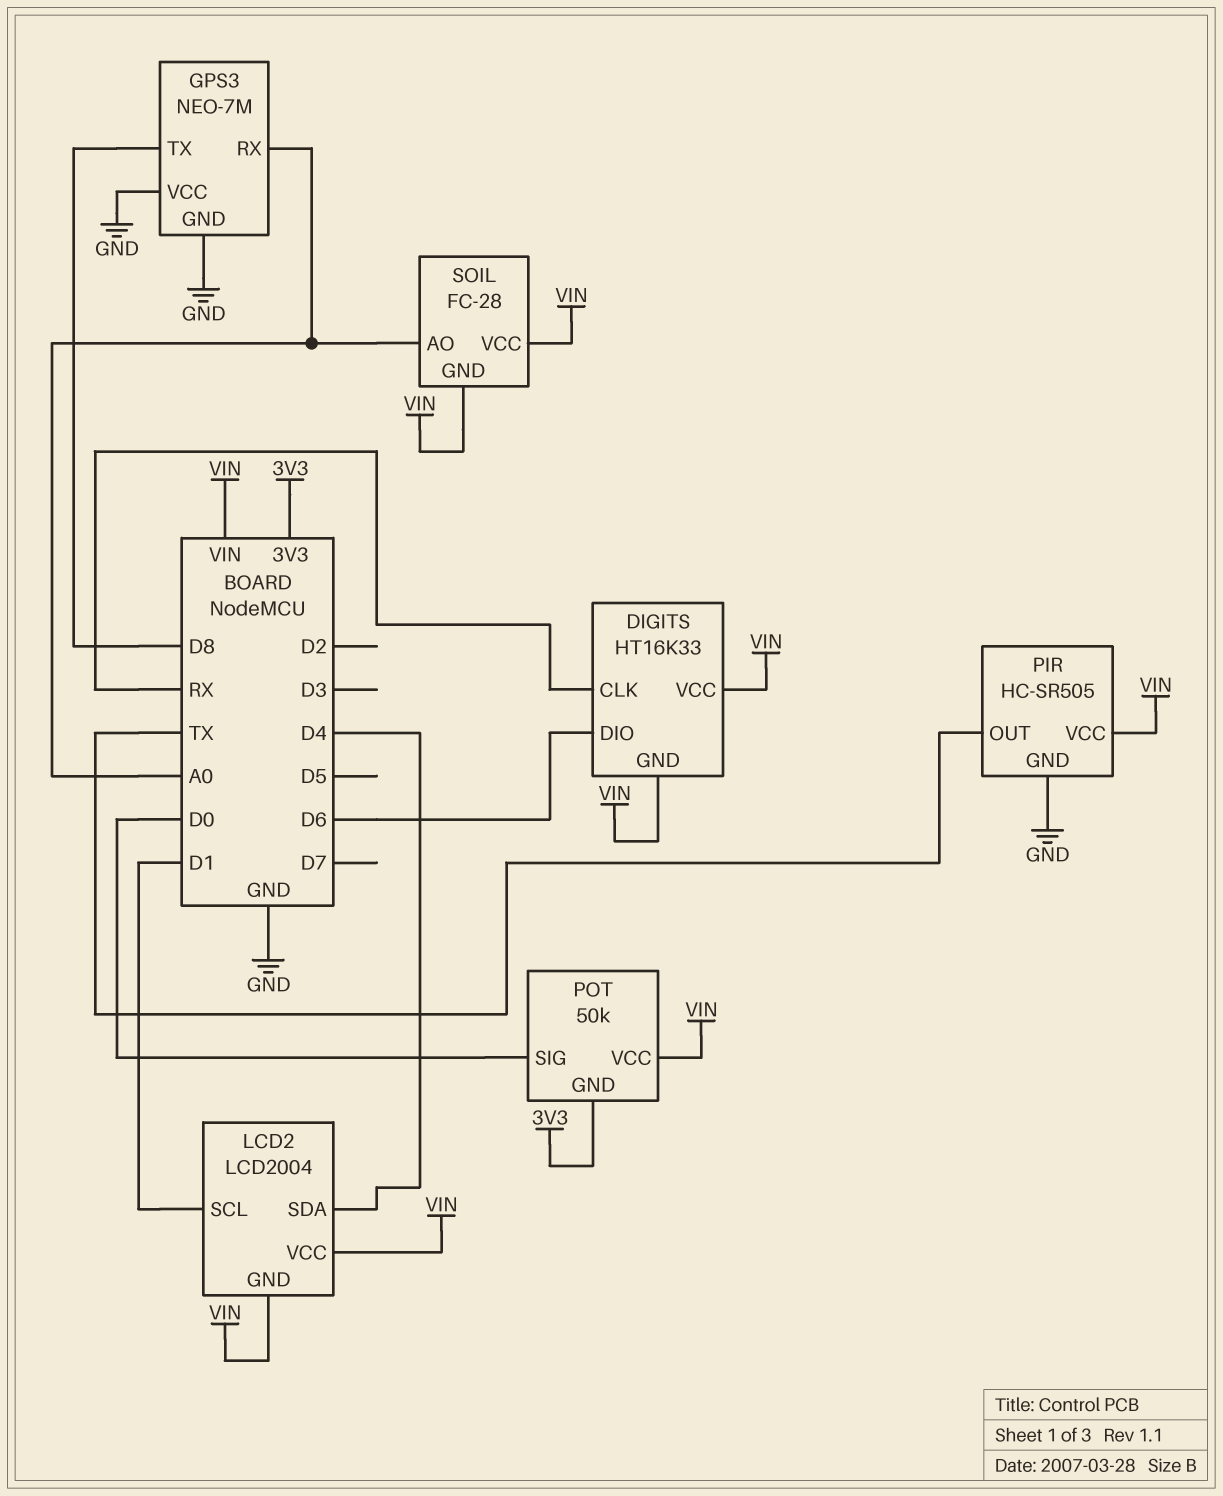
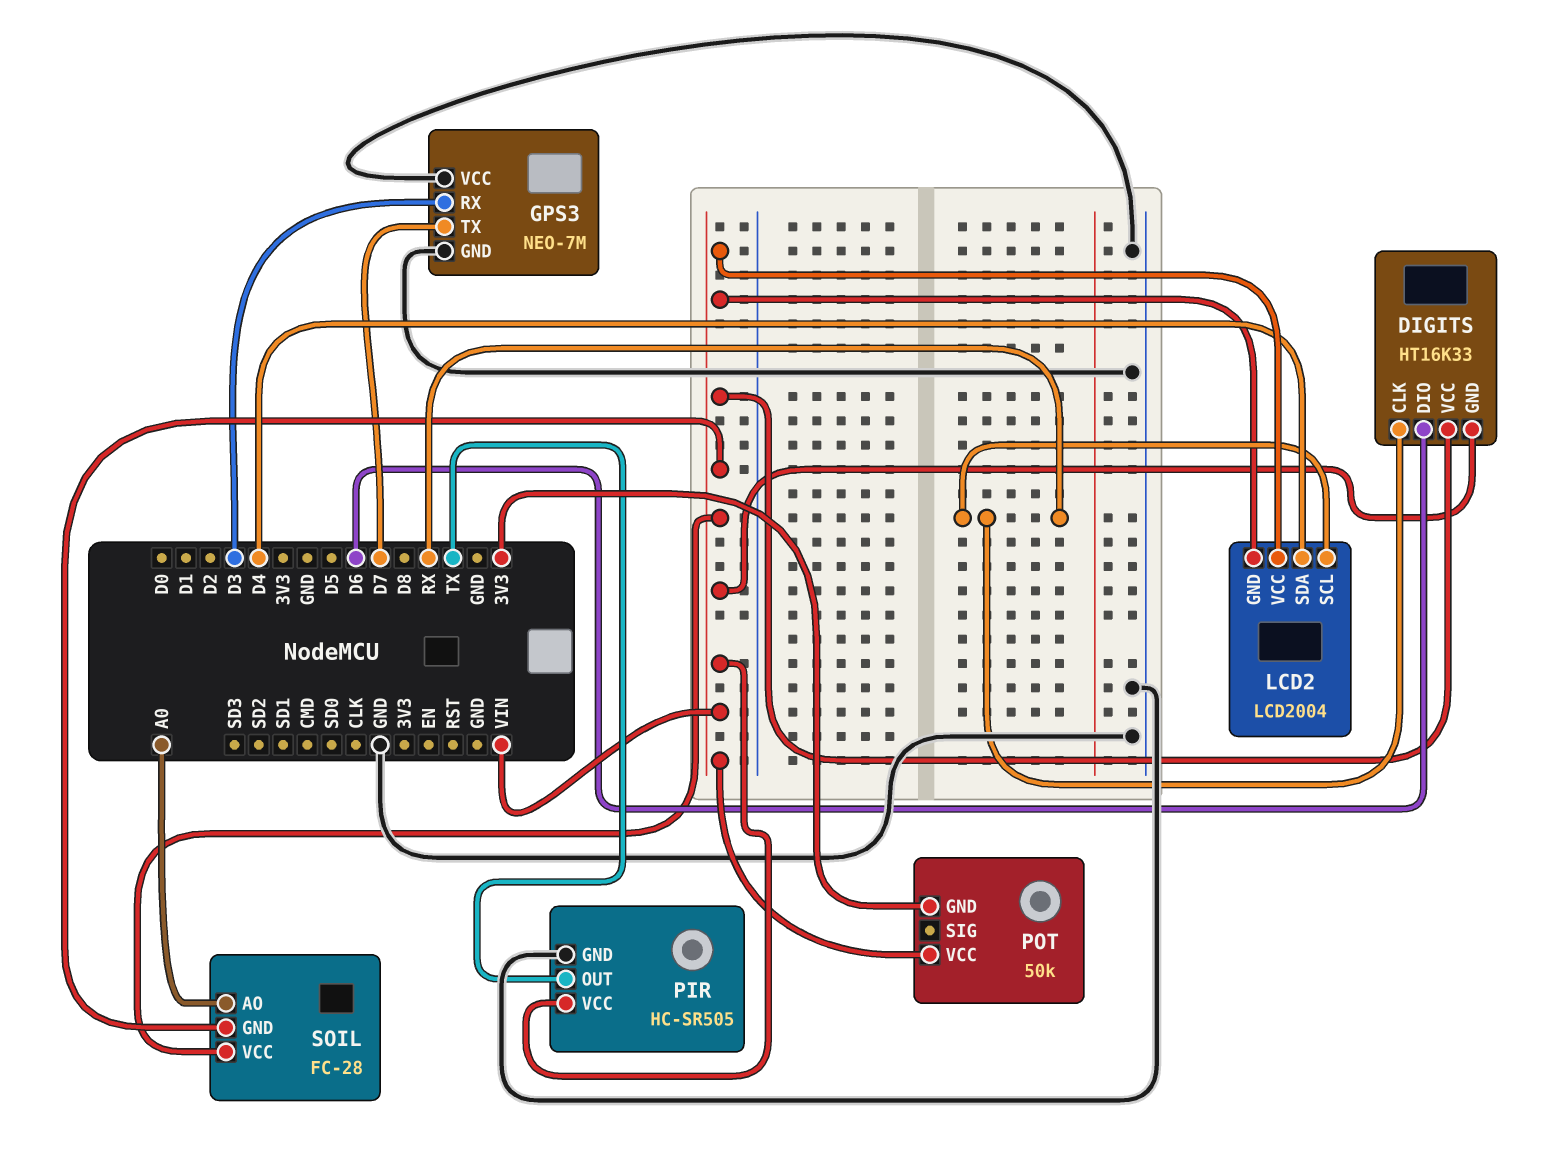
GPS3 pin RX: A0 -> D3
GPS3 pin TX: D8 -> D7
LCD2 pin SCL: D1 -> RX
POT pin SIG: D0 -> none

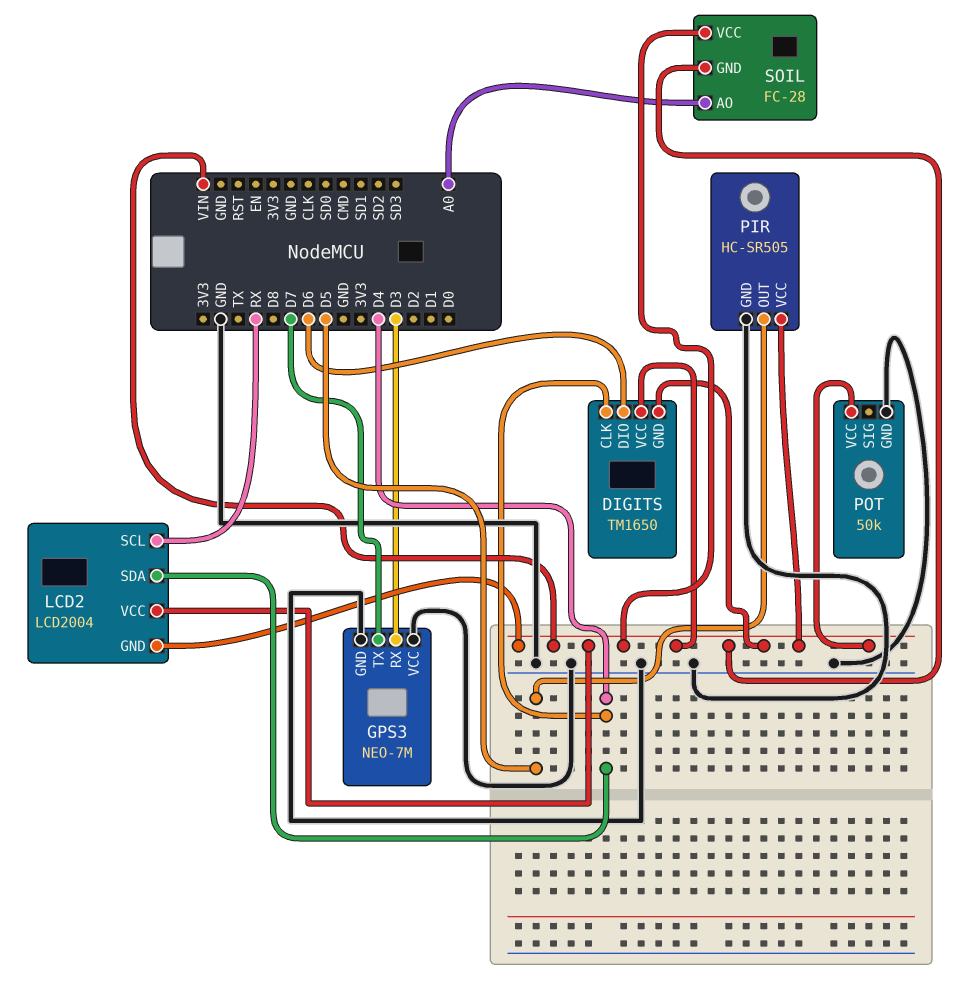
DIGITS: HT16K33 -> TM1650
DIGITS pin CLK: RX -> D4
PIR pin OUT: TX -> D5
POT pin GND: 3V3 -> GND

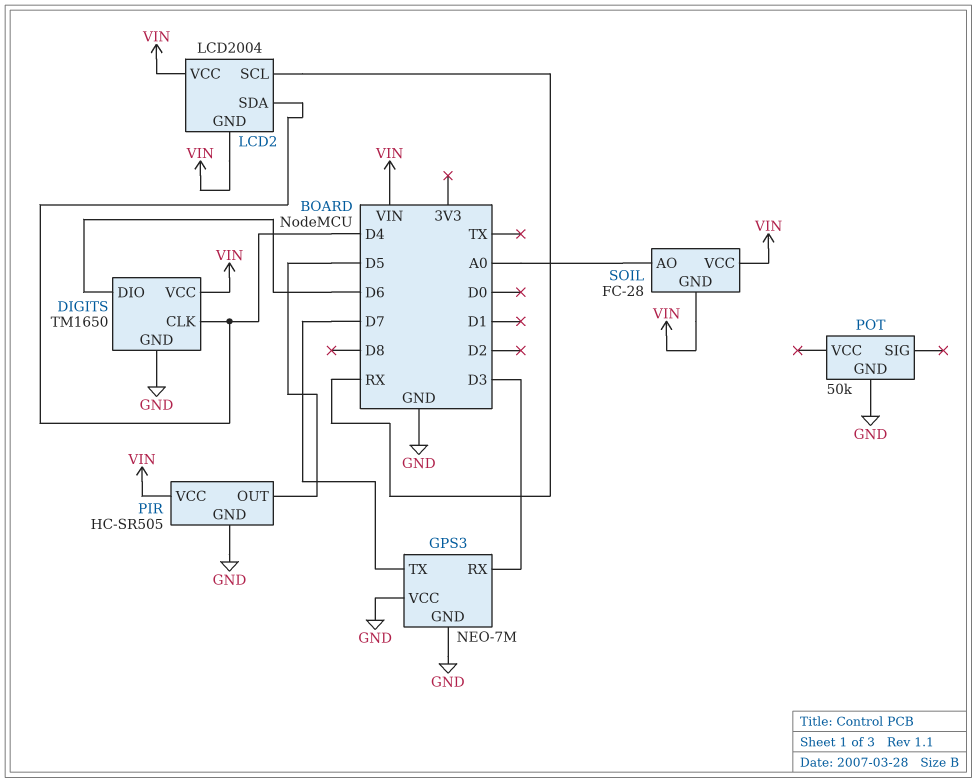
DIGITS pin GND: VIN -> GND
POT pin VCC: VIN -> none

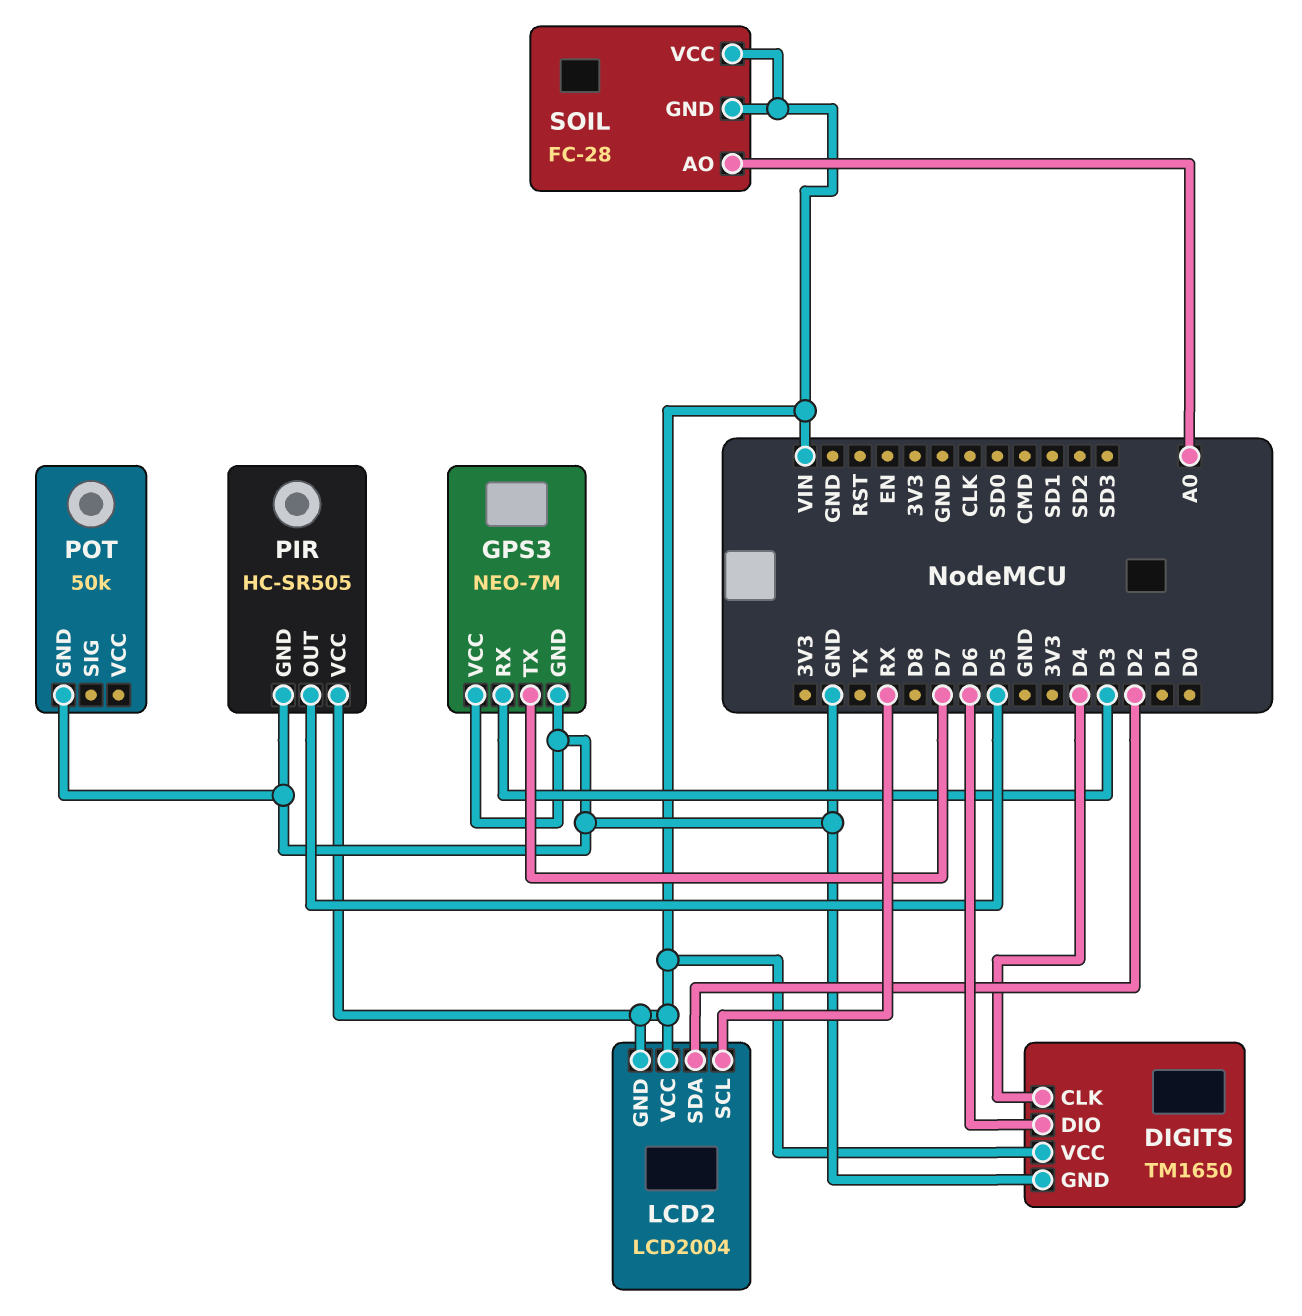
LCD2 pin SDA: D4 -> D2

